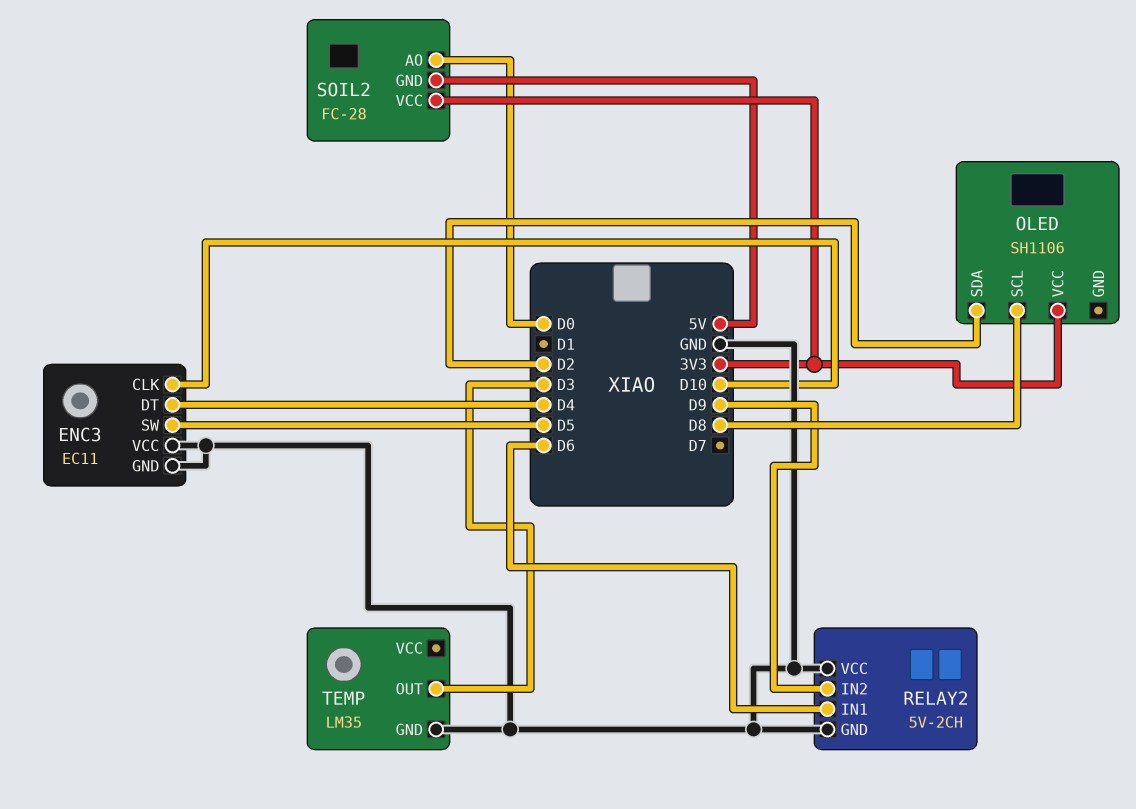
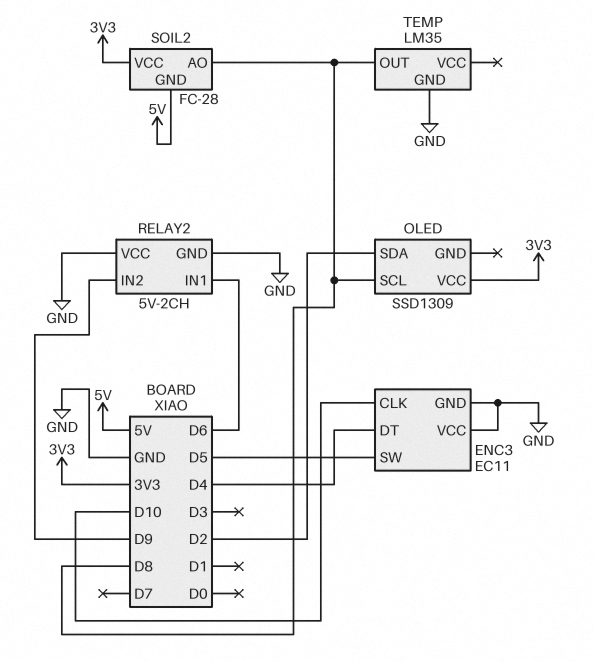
OLED: SH1106 -> SSD1309
SOIL2 pin AO: D0 -> D8
TEMP pin OUT: D3 -> D8

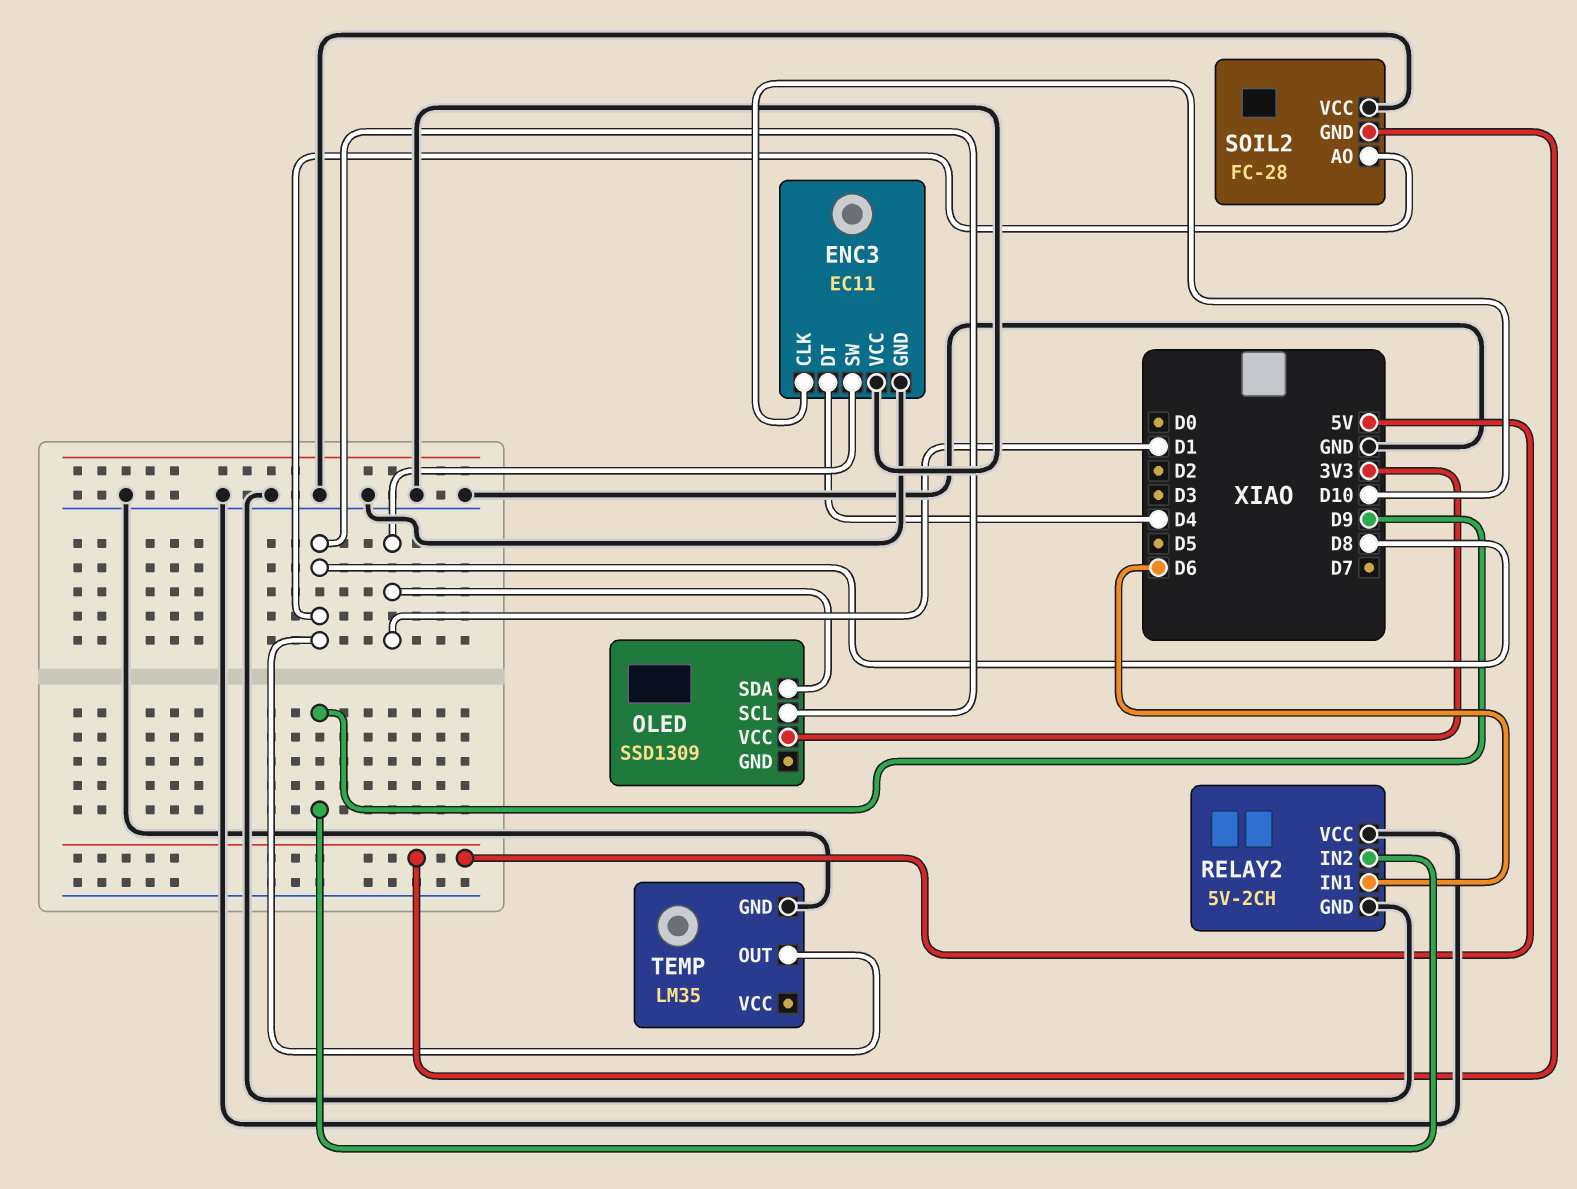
ENC3 pin SW: D5 -> D1
OLED pin SDA: D2 -> D1
SOIL2 pin VCC: 3V3 -> GND

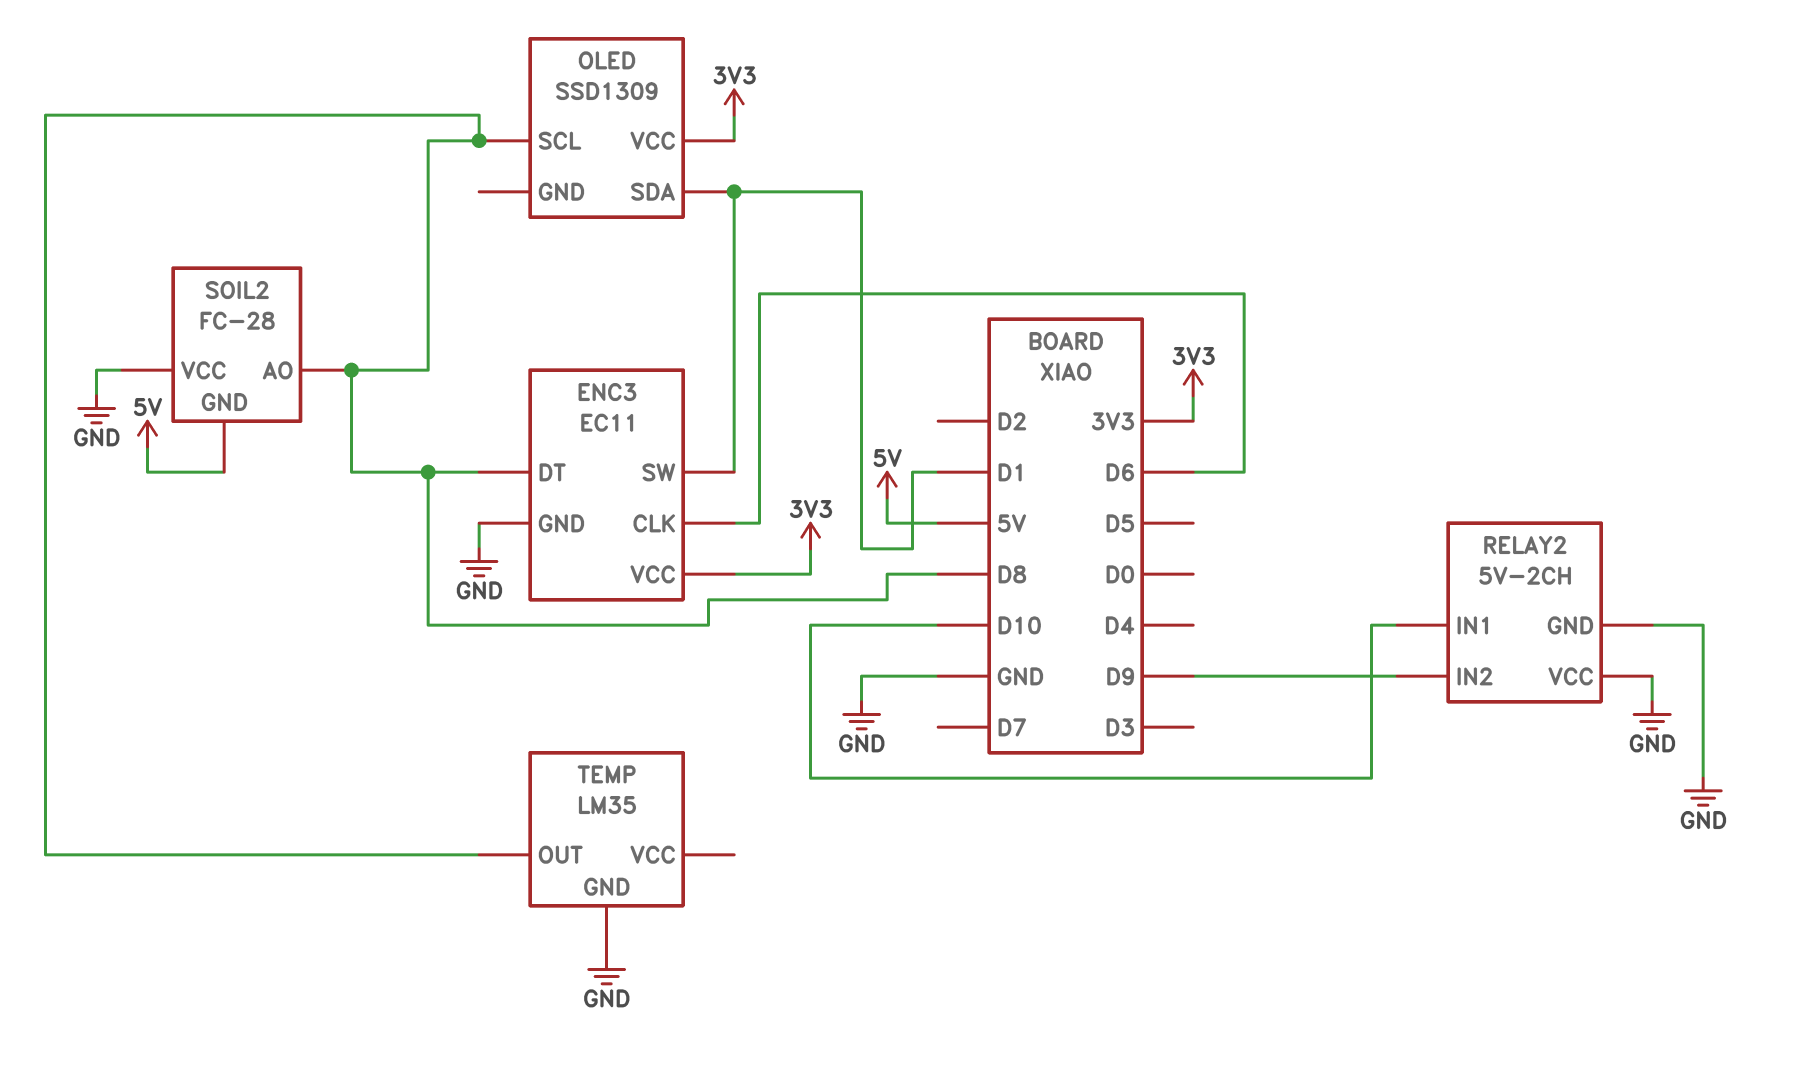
ENC3 pin CLK: D10 -> D6
ENC3 pin DT: D4 -> D8
ENC3 pin VCC: GND -> 3V3
RELAY2 pin IN1: D6 -> D10

